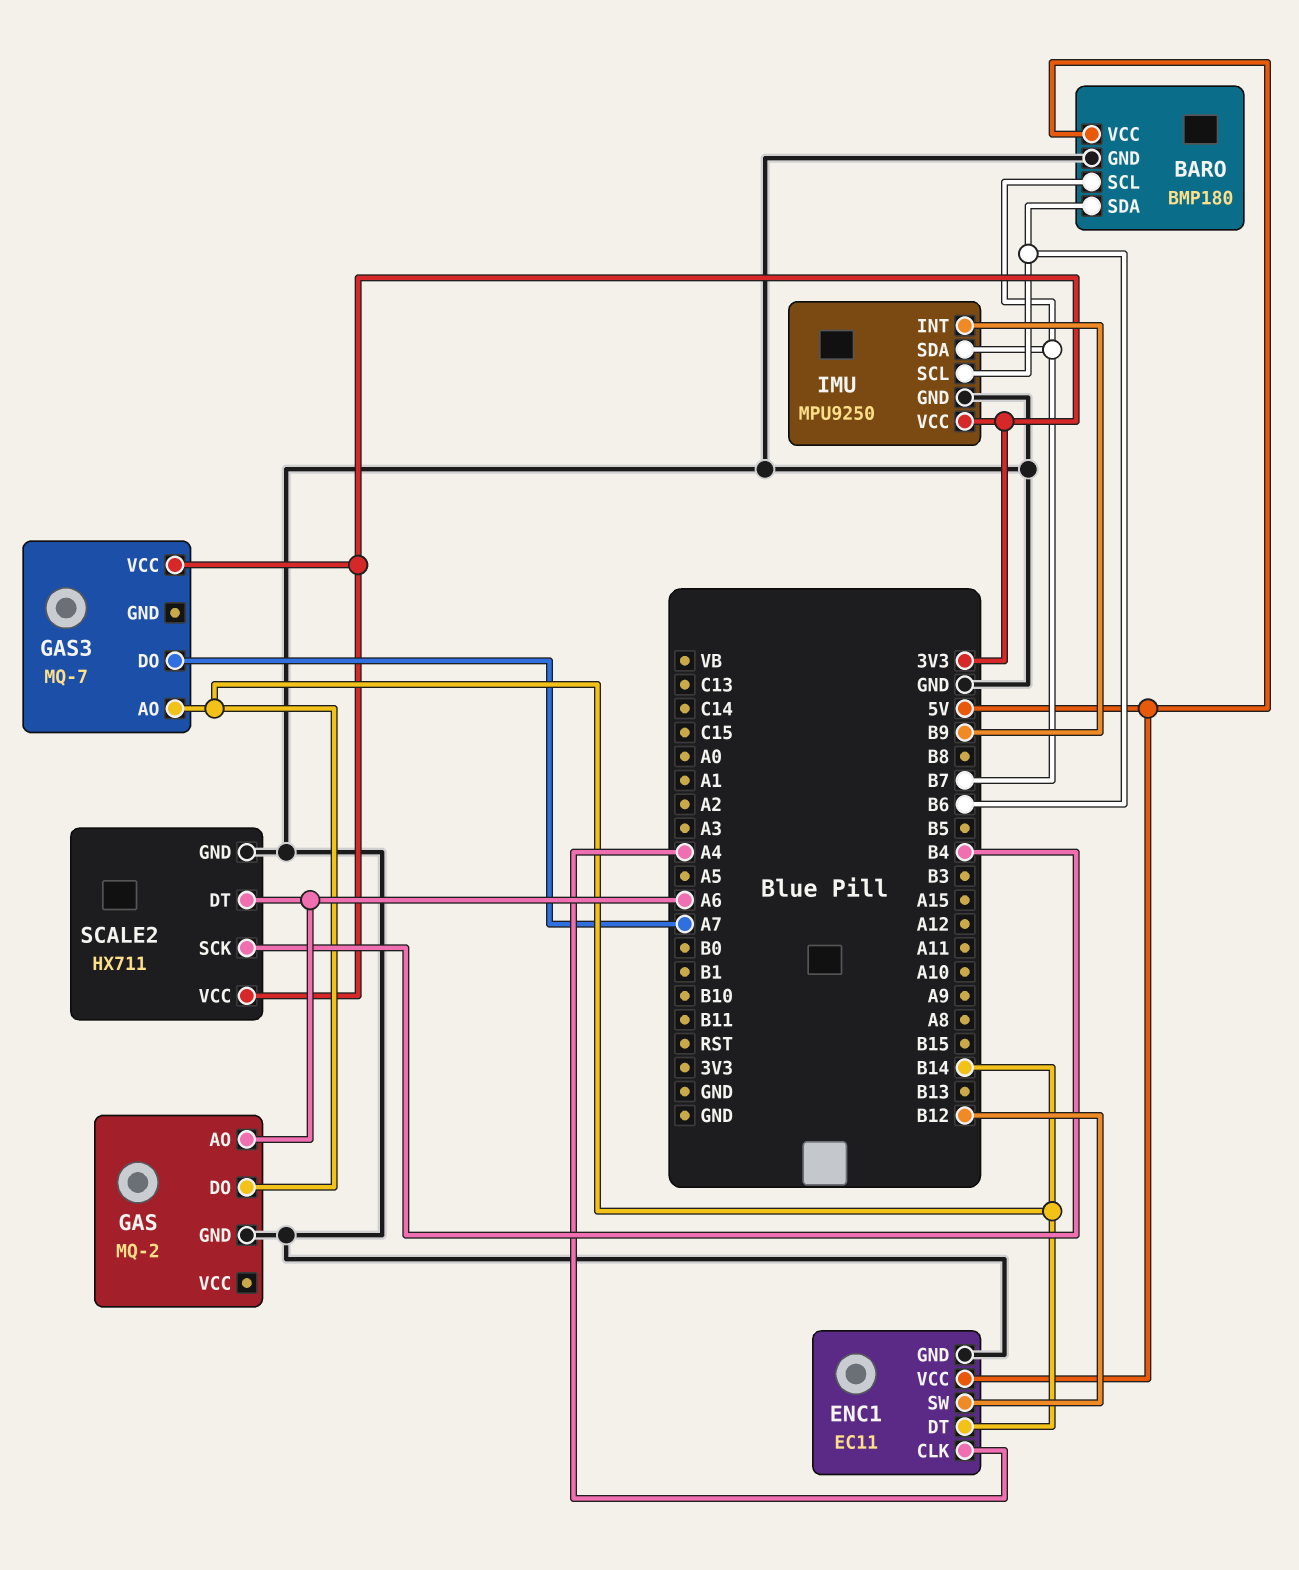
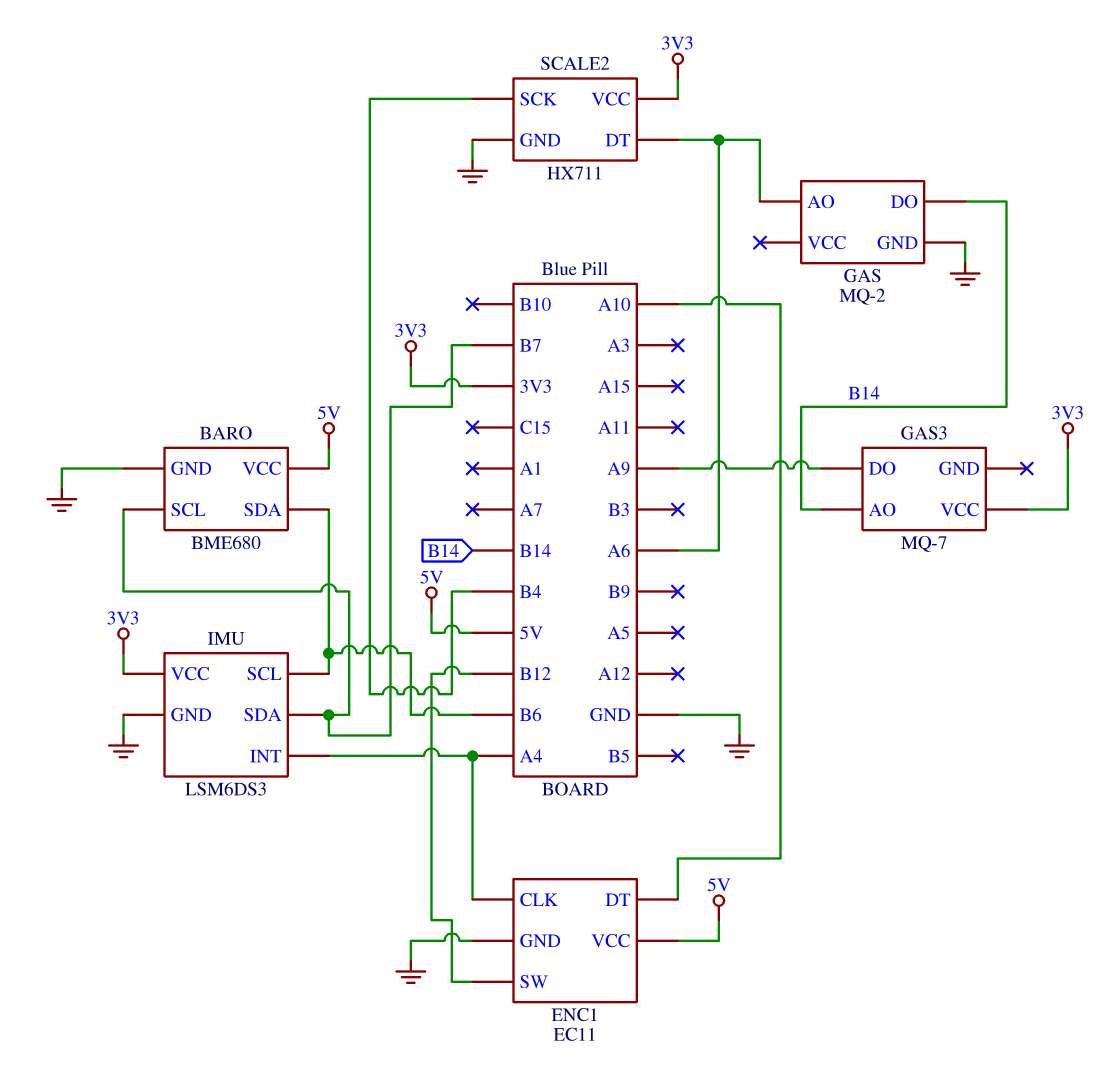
BARO: BMP180 -> BME680
ENC1 pin DT: B14 -> A10
GAS3 pin DO: A7 -> A9
IMU: MPU9250 -> LSM6DS3
IMU pin INT: B9 -> A4

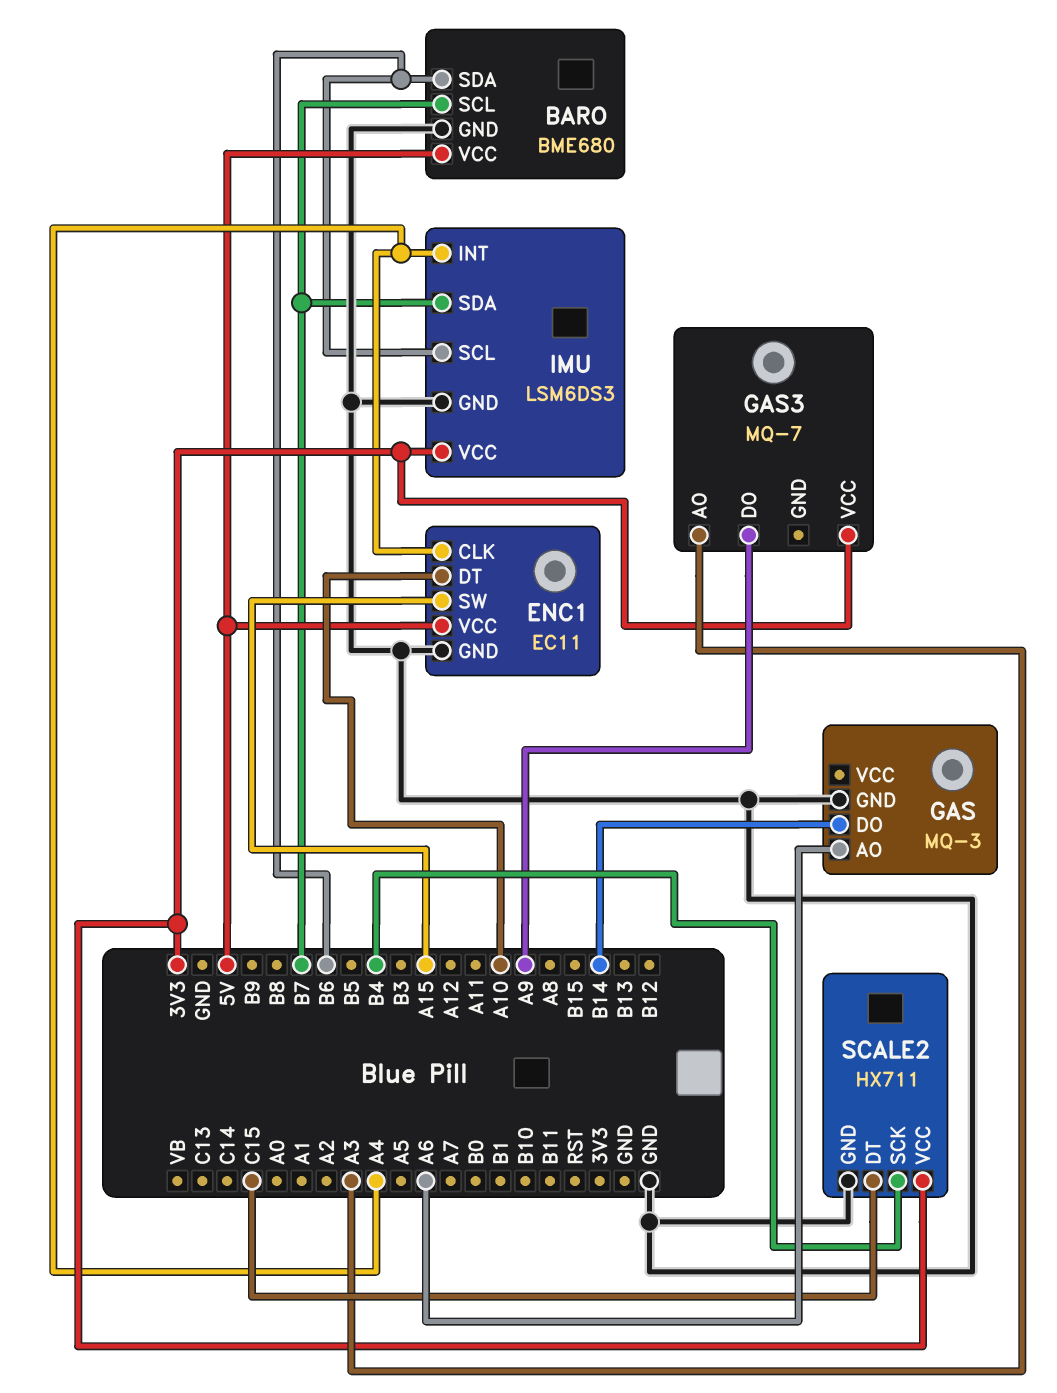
ENC1 pin SW: B12 -> A15
GAS: MQ-2 -> MQ-3
GAS3 pin AO: B14 -> A3
SCALE2 pin DT: A6 -> C15

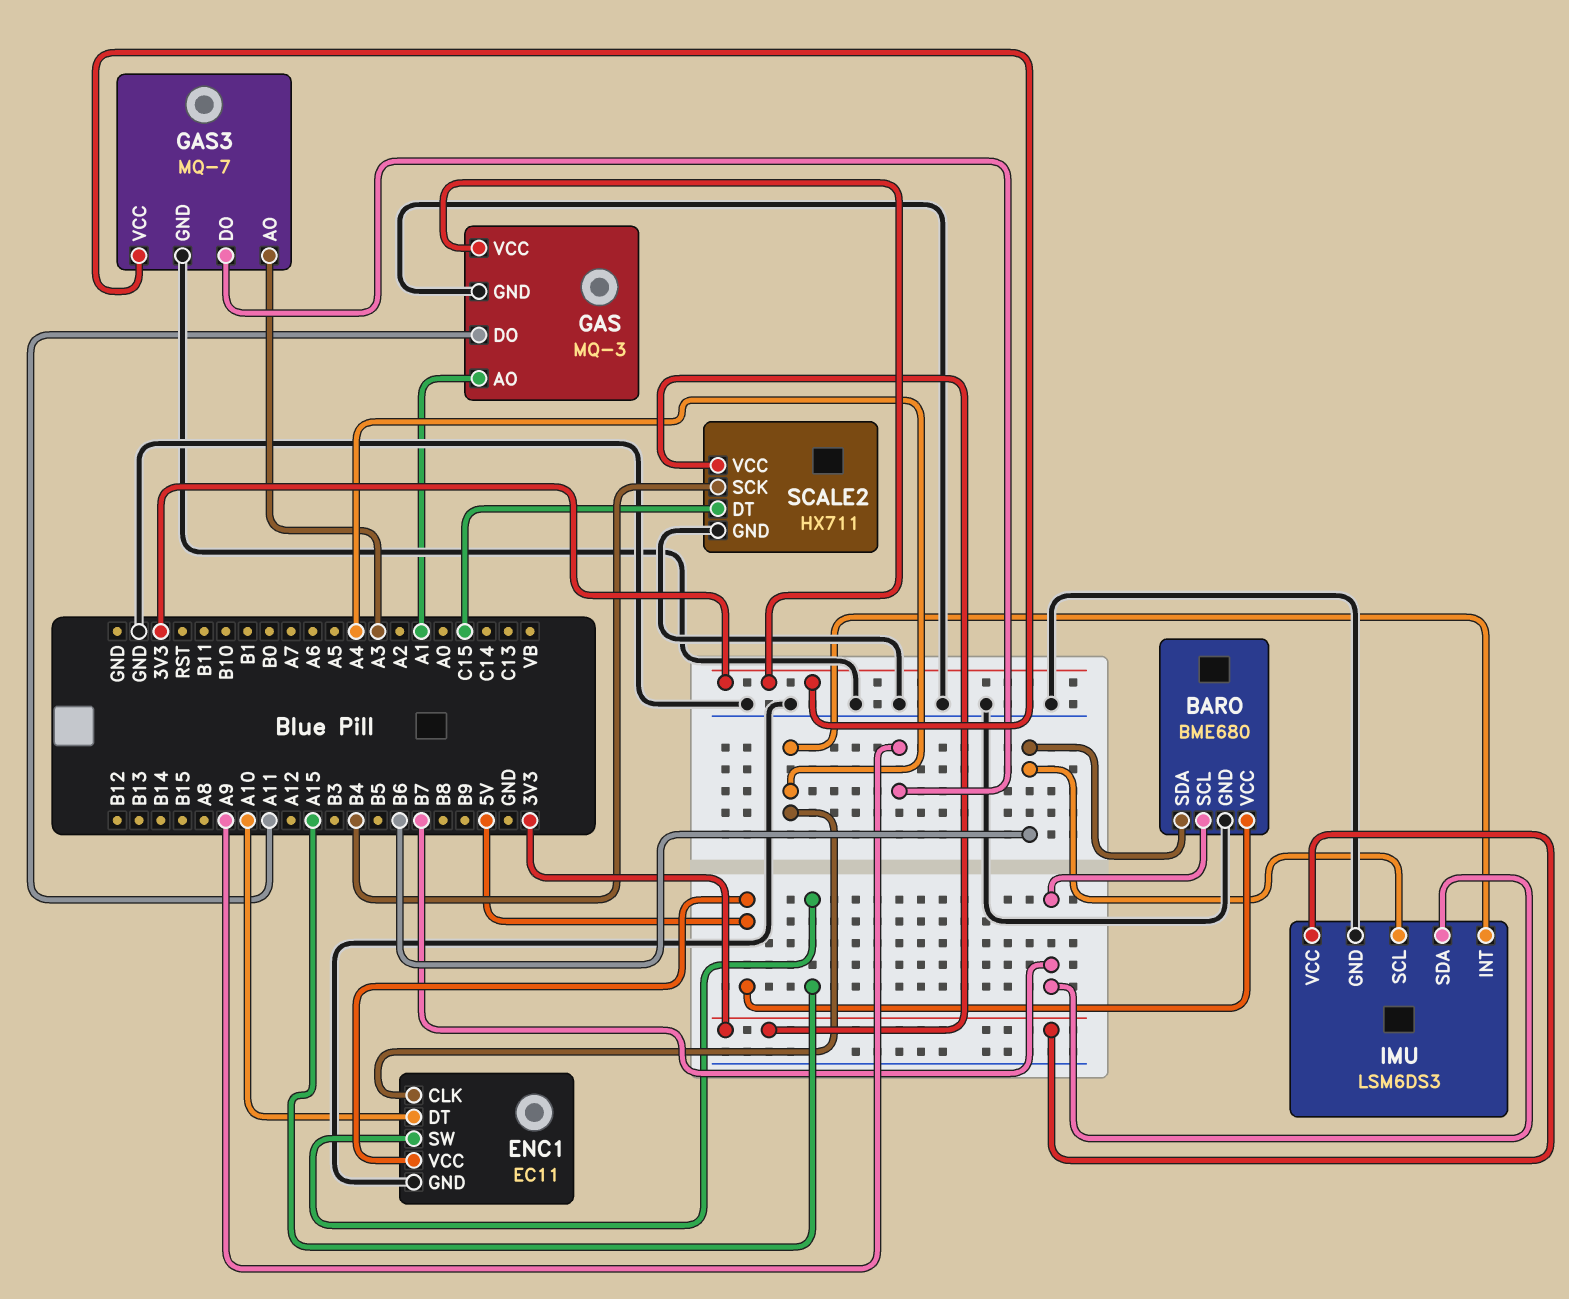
GAS pin AO: A6 -> A1
GAS pin DO: B14 -> A11
GAS pin VCC: none -> 3V3
GAS3 pin GND: none -> GND

